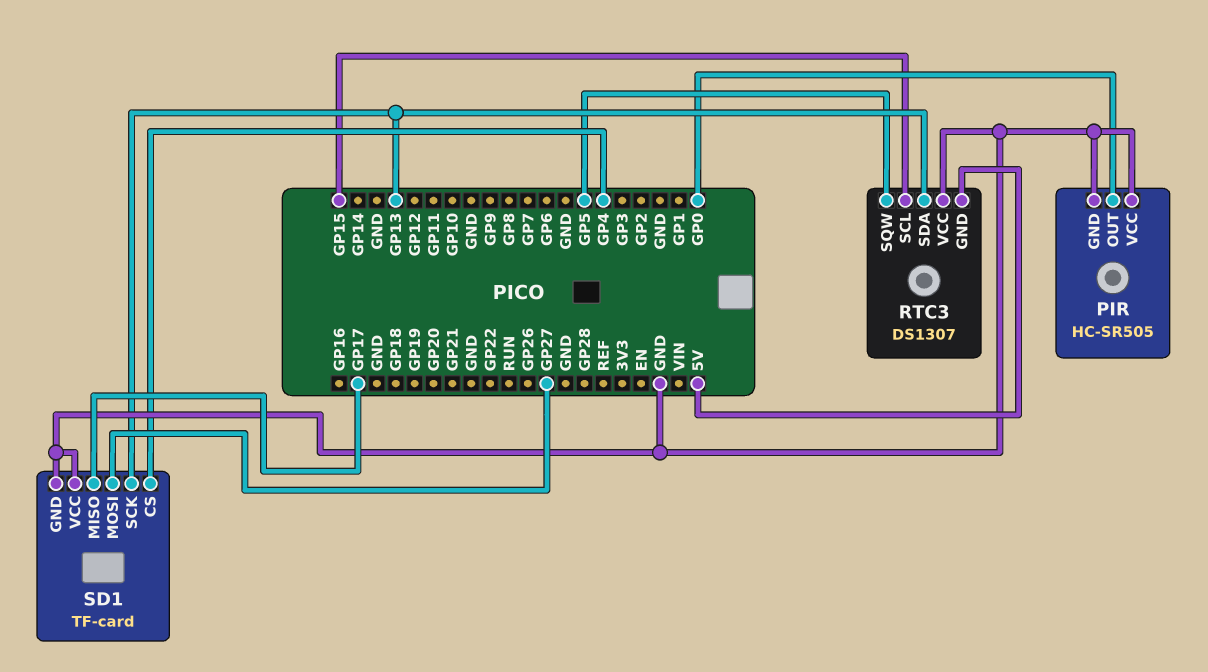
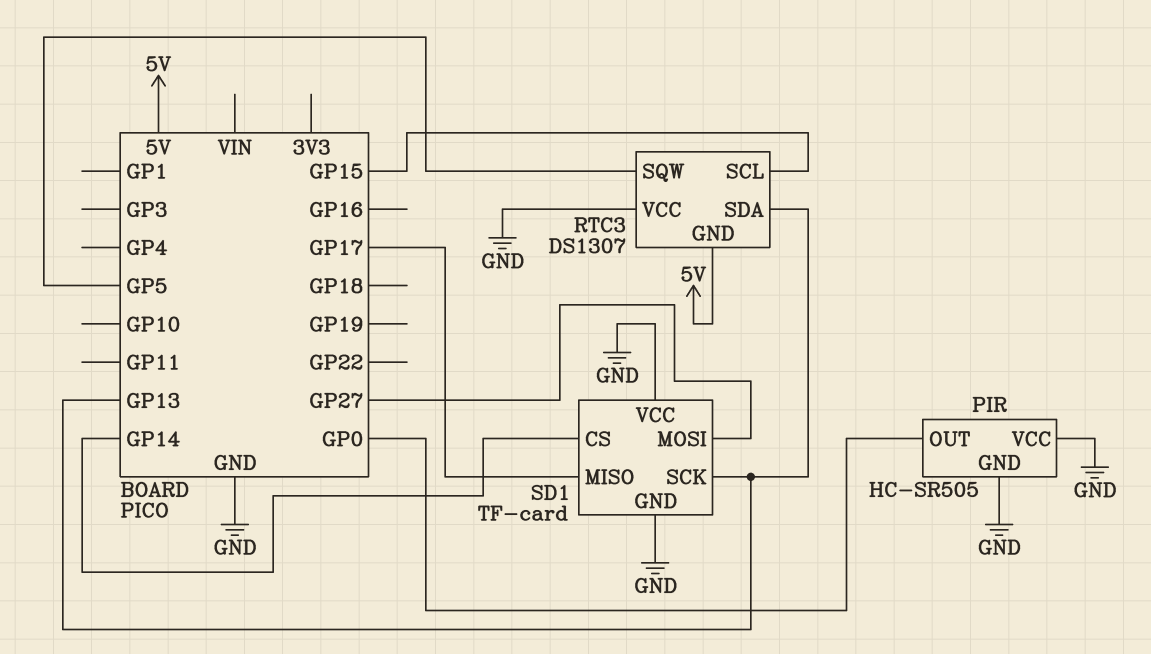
SD1 pin CS: GP4 -> GP14

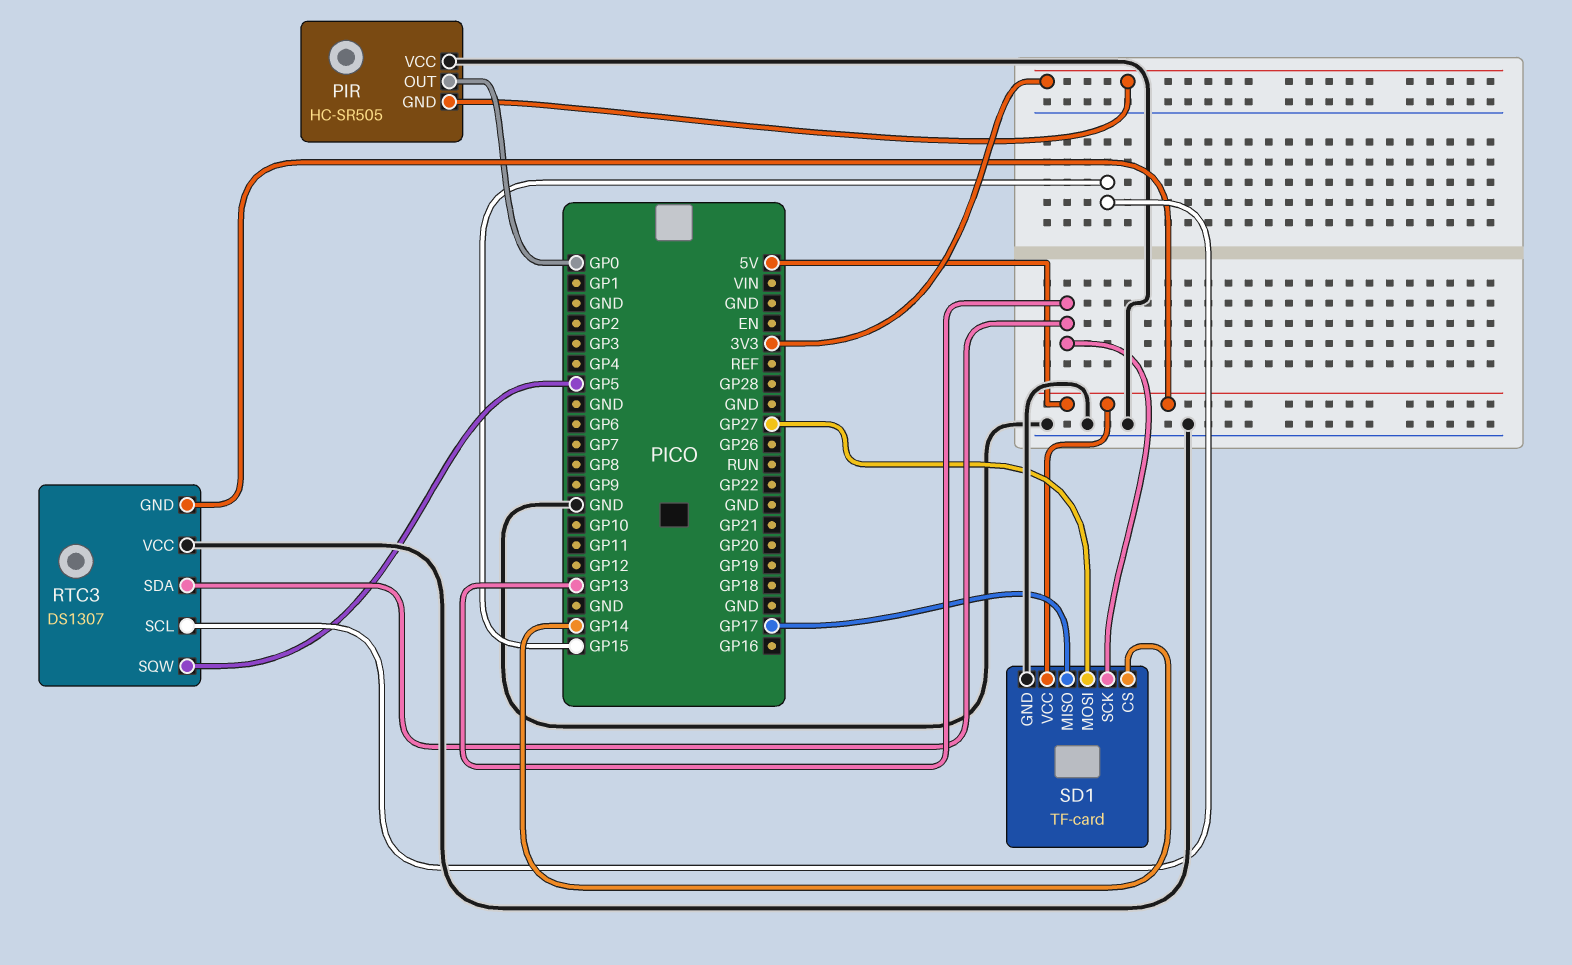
PIR pin GND: GND -> 3V3
SD1 pin VCC: GND -> 5V

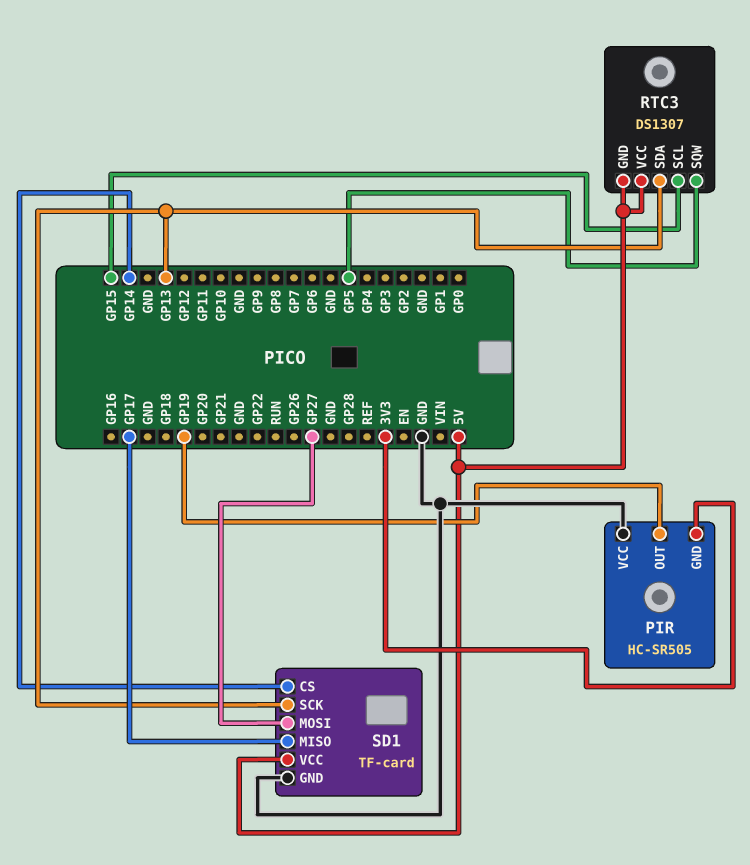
PIR pin OUT: GP0 -> GP19
RTC3 pin VCC: GND -> 5V

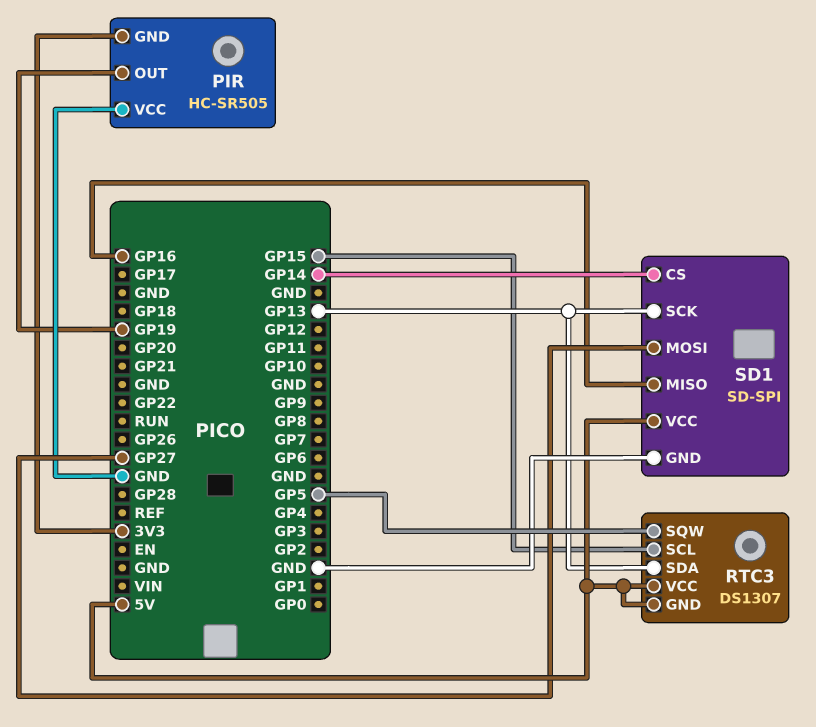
SD1: TF-card -> SD-SPI
SD1 pin MISO: GP17 -> GP16

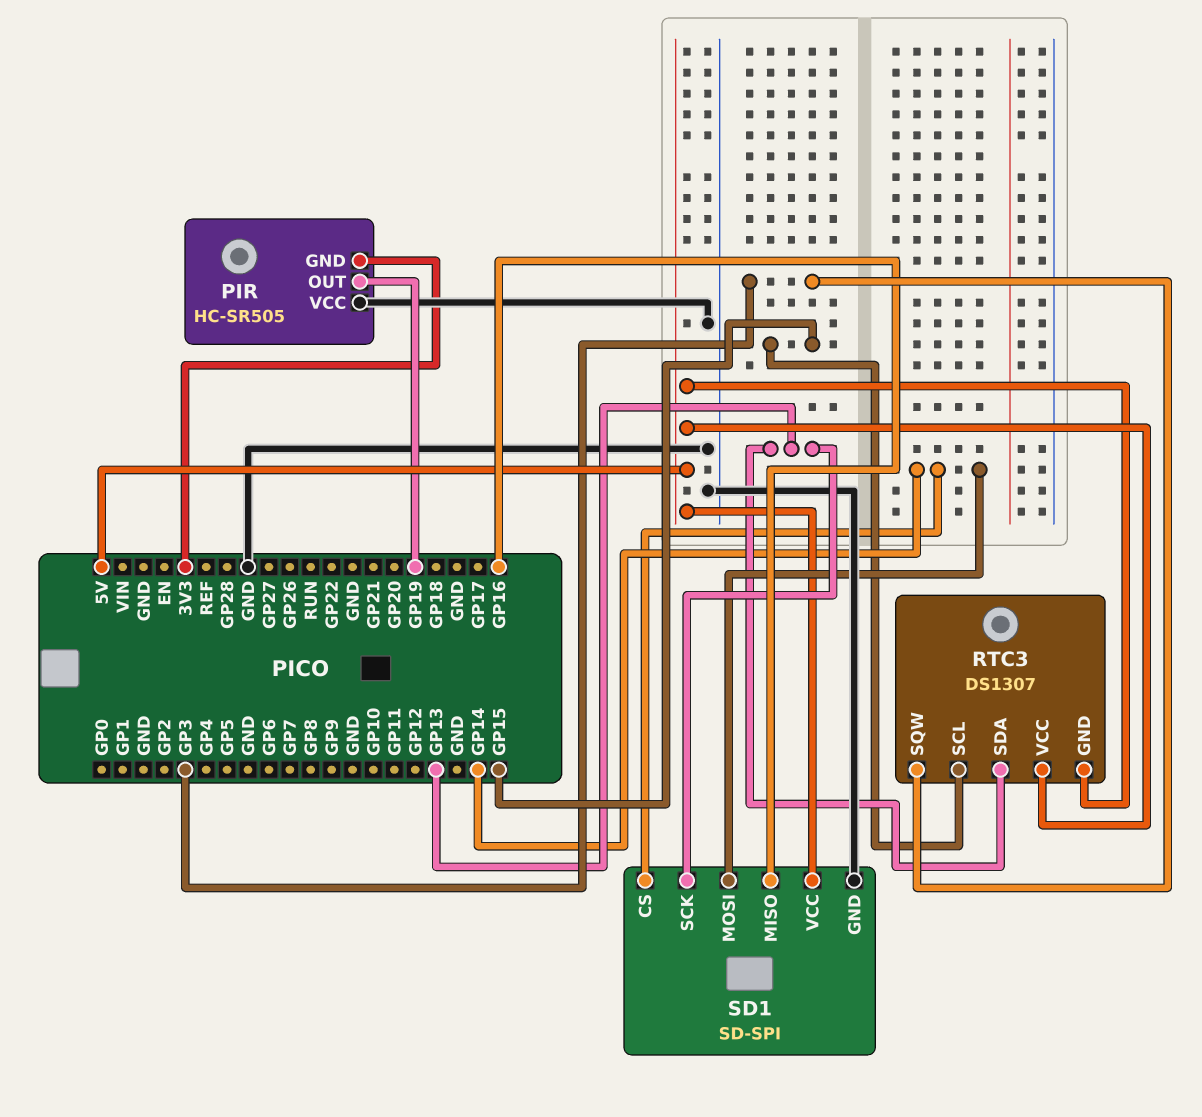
RTC3 pin SQW: GP5 -> GP3
SD1 pin MOSI: GP27 -> GP14

